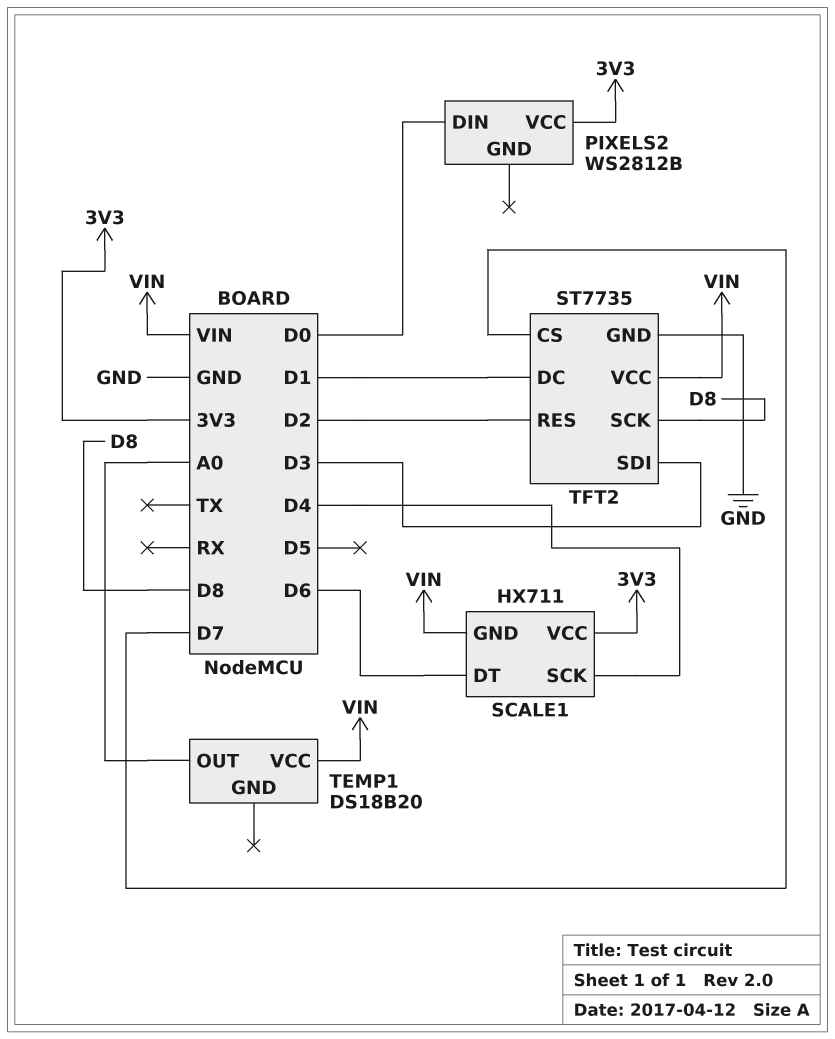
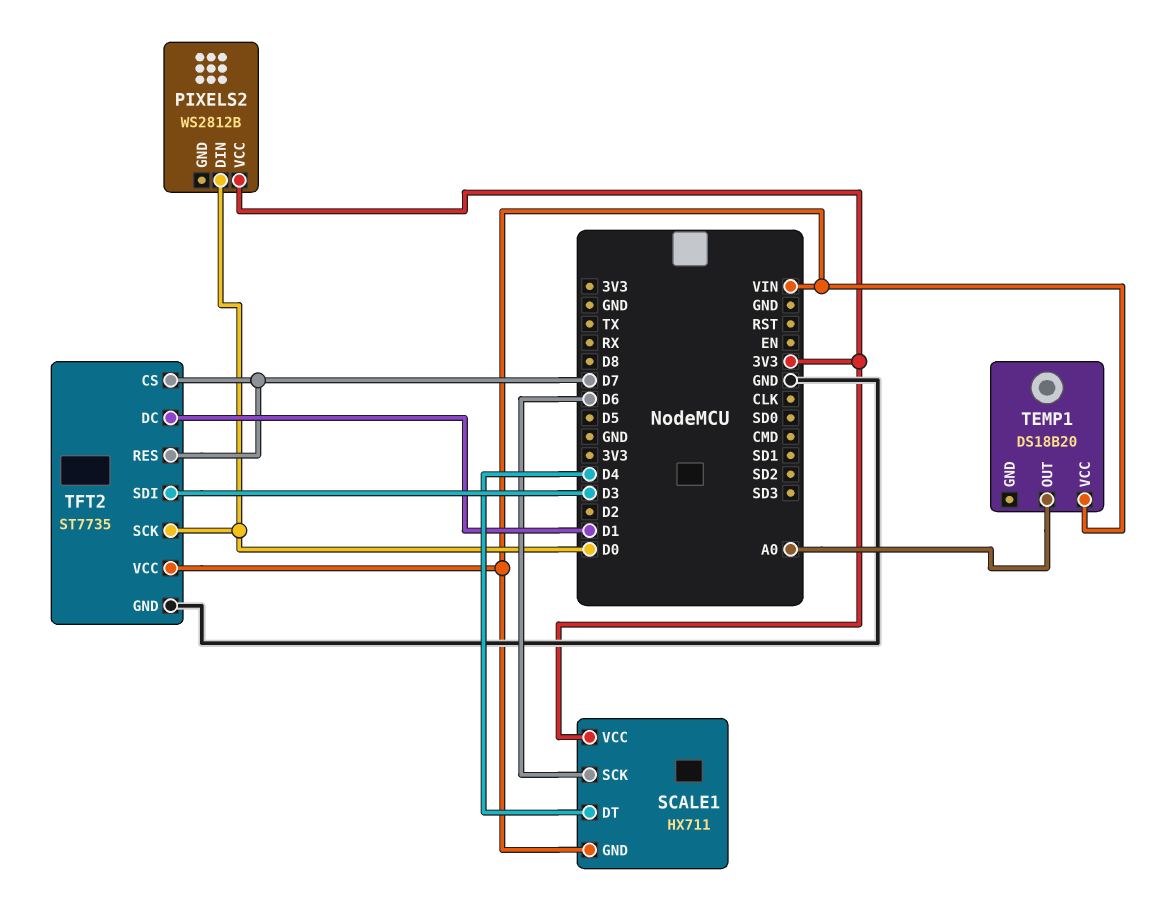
SCALE1 pin DT: D6 -> D4
SCALE1 pin SCK: D4 -> D6
TFT2 pin RES: D2 -> D7
TFT2 pin SCK: D8 -> D0

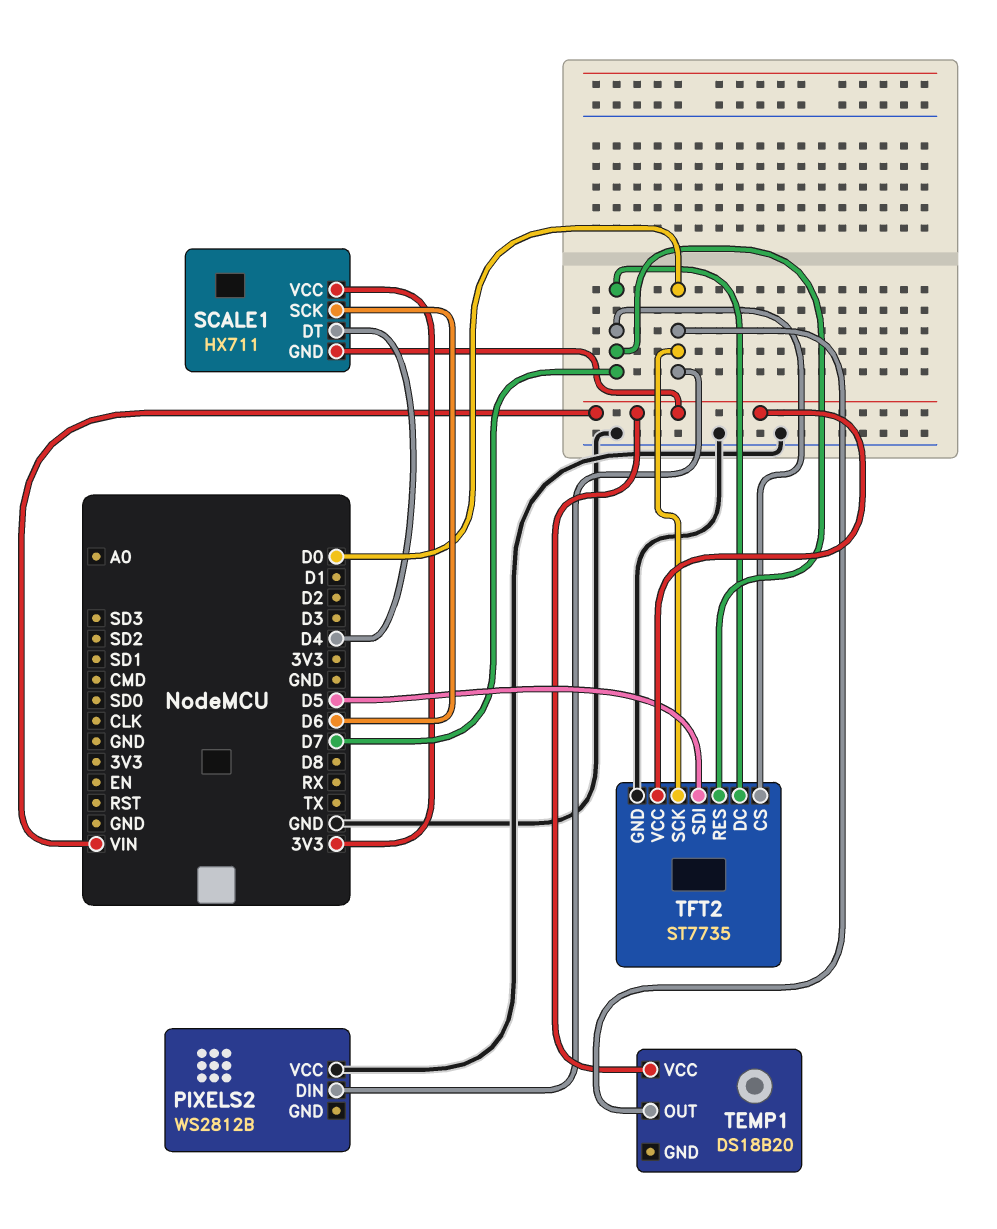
PIXELS2 pin VCC: 3V3 -> GND
TEMP1 pin OUT: A0 -> D0
TFT2 pin DC: D1 -> D7
TFT2 pin SDI: D3 -> D5

